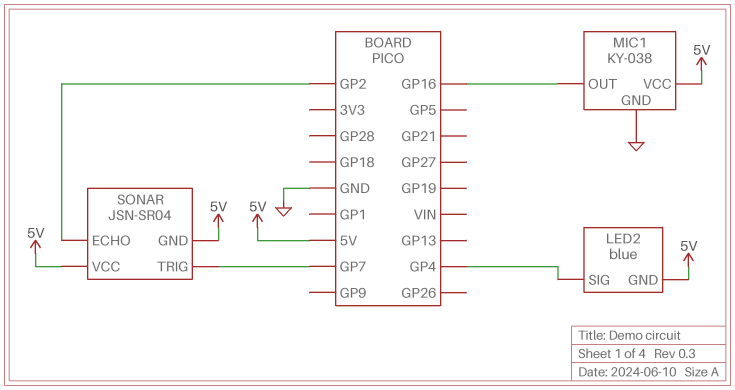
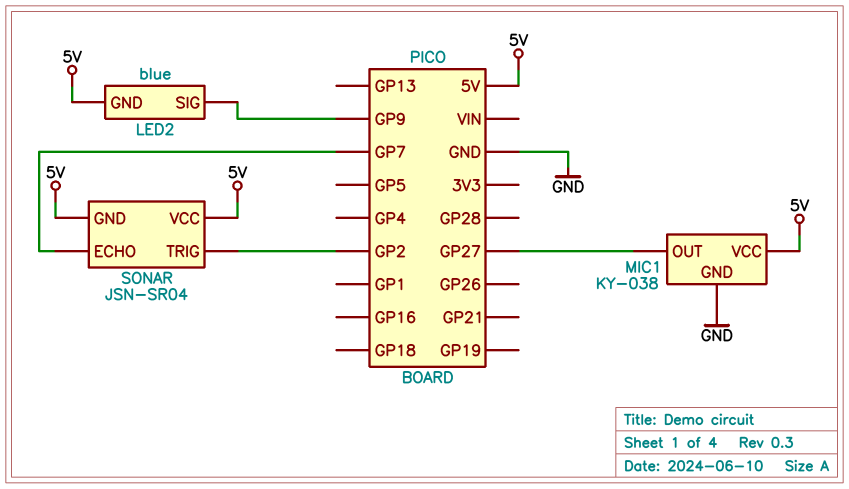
LED2 pin SIG: GP4 -> GP9
MIC1 pin OUT: GP16 -> GP27
SONAR pin ECHO: GP2 -> GP7
SONAR pin TRIG: GP7 -> GP2

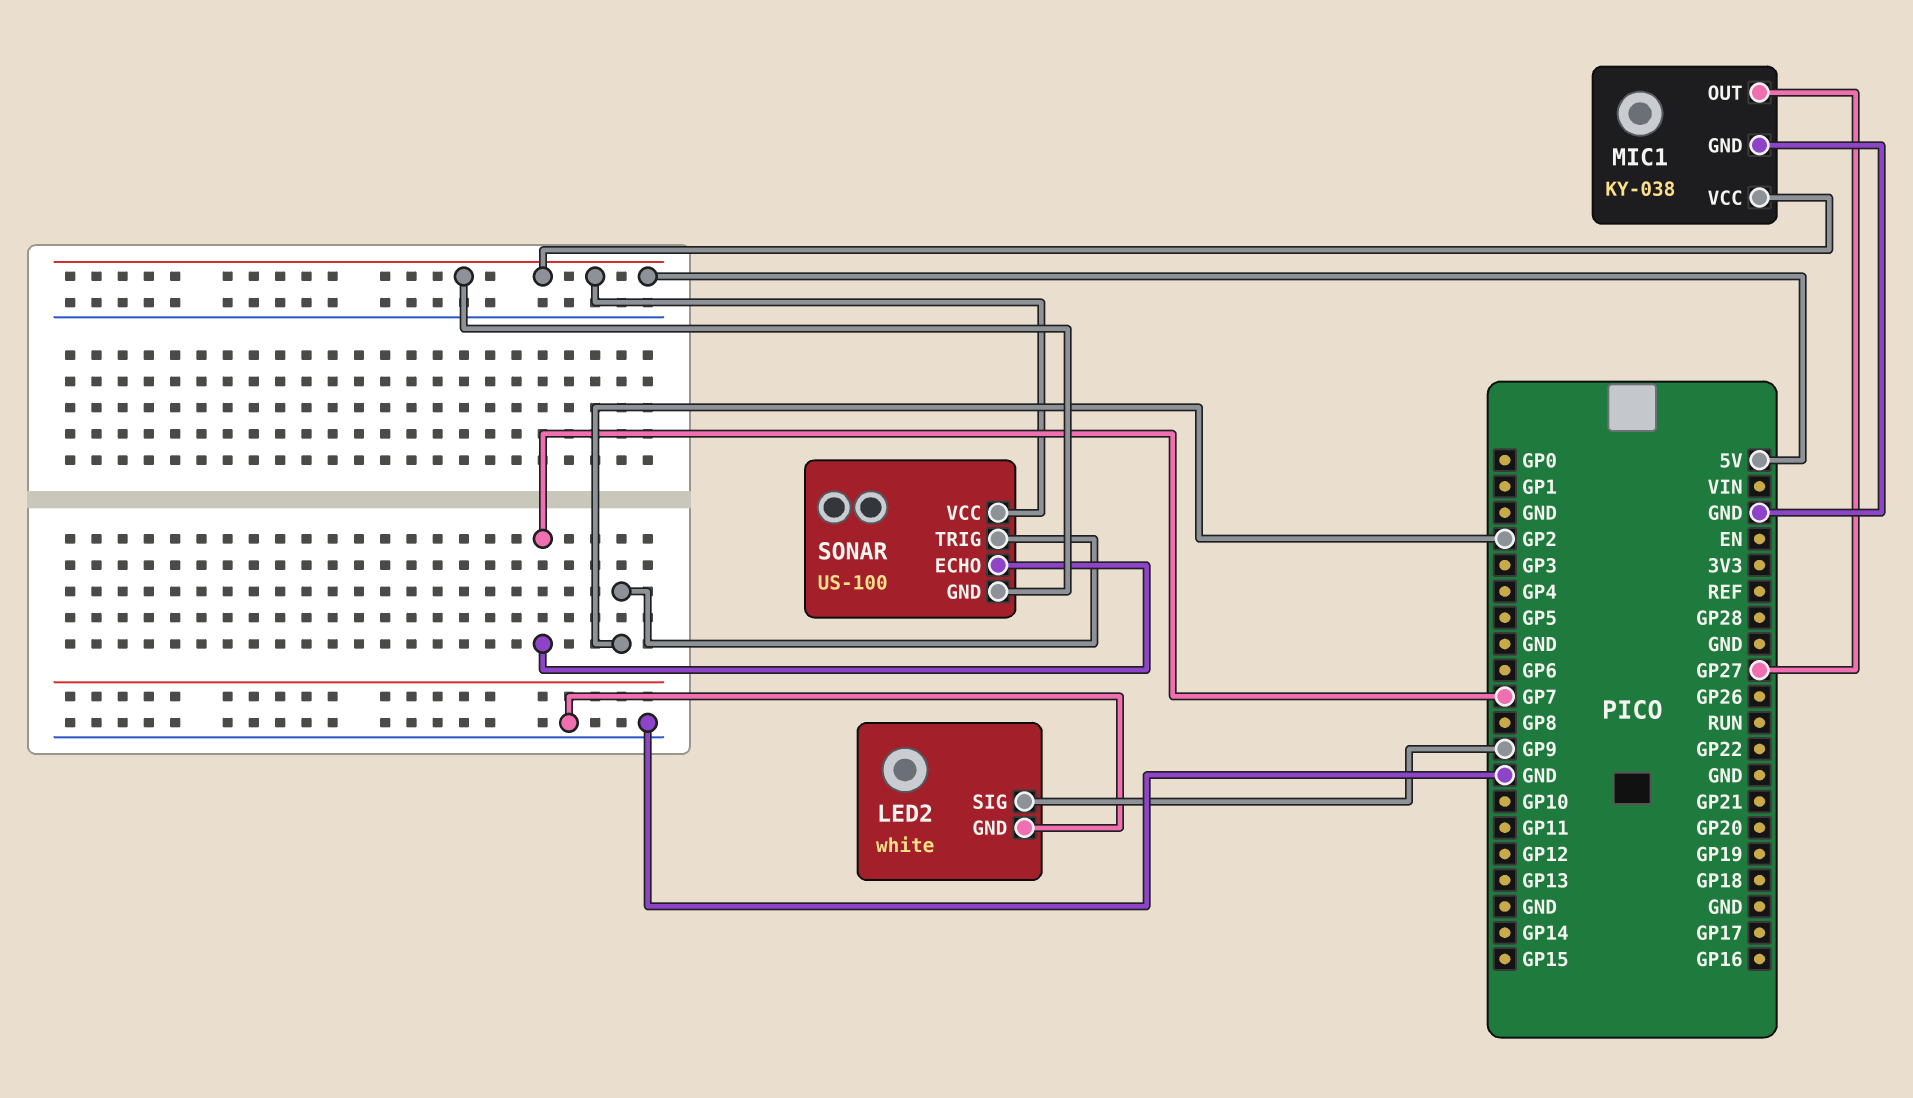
LED2: blue -> white
LED2 pin GND: 5V -> GND
SONAR: JSN-SR04 -> US-100

